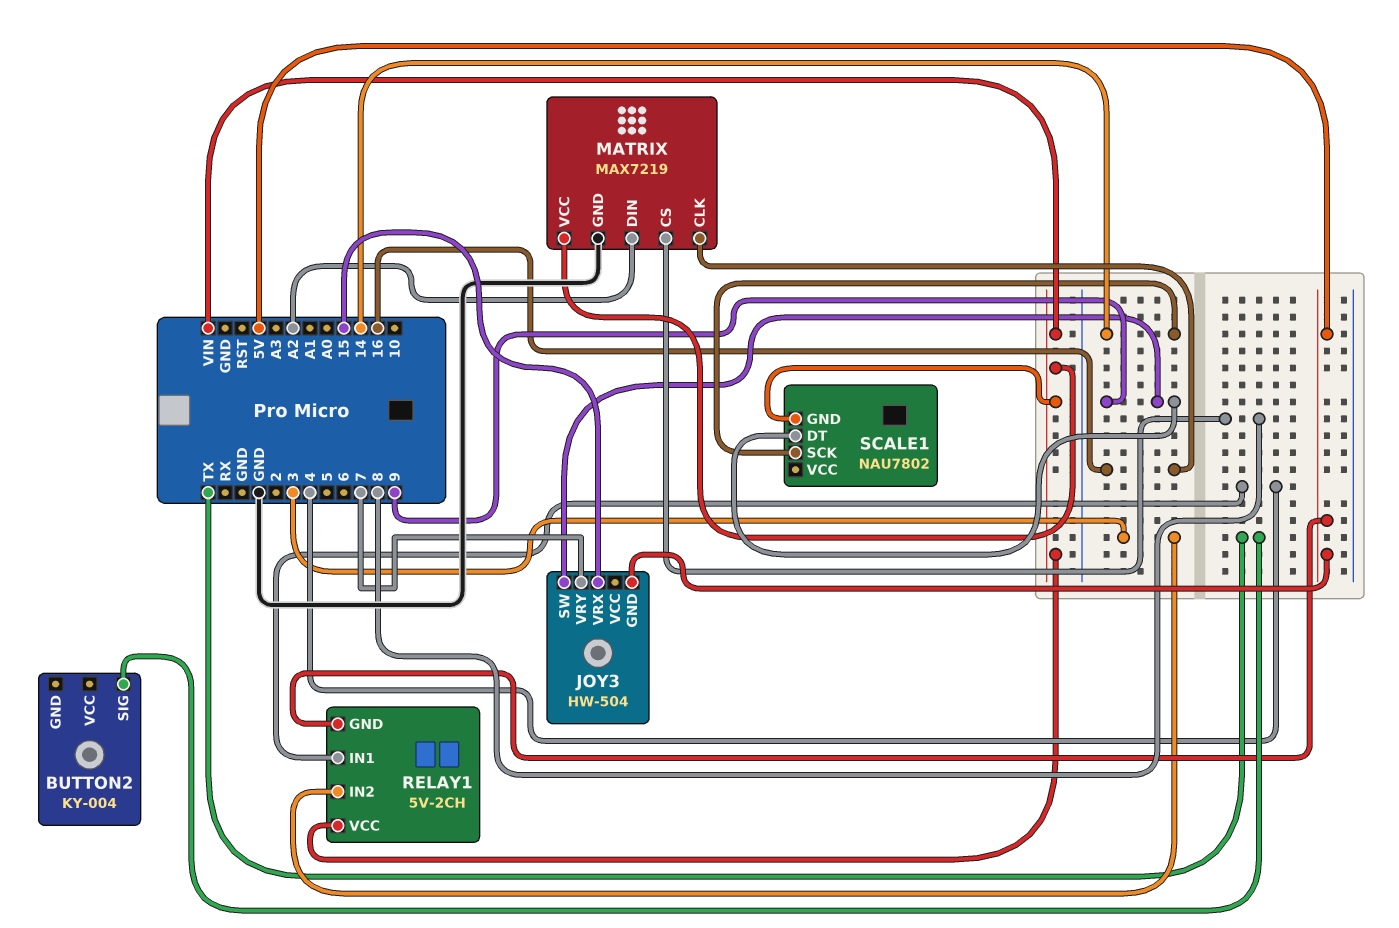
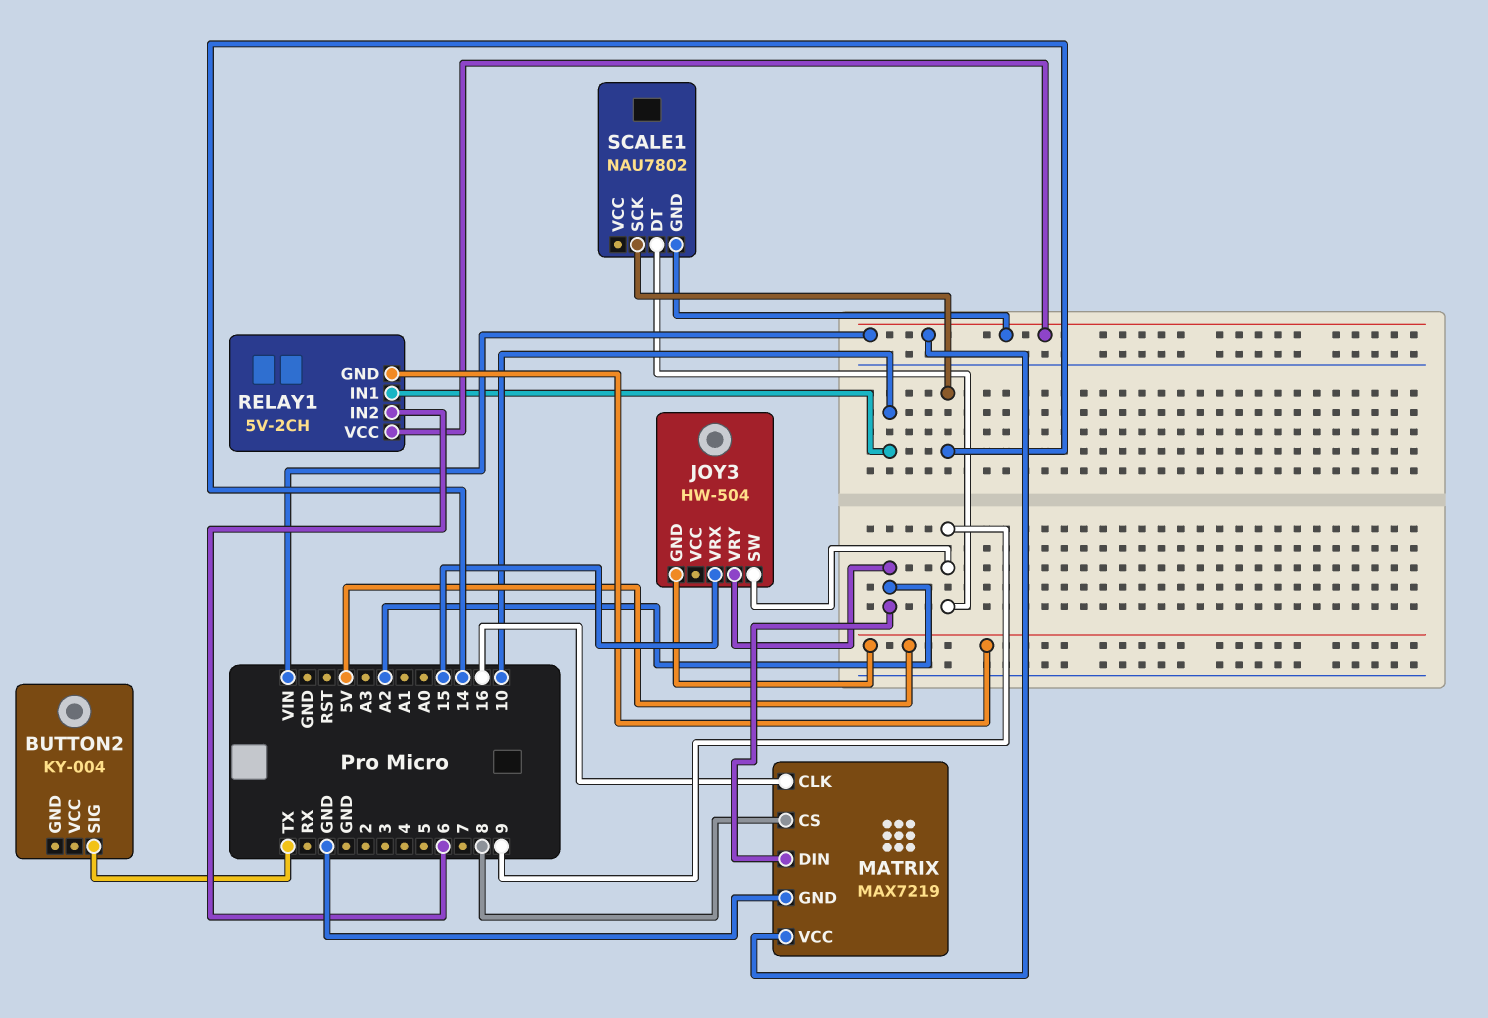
JOY3 pin VRY: 7 -> A2
RELAY1 pin IN1: 4 -> 10
RELAY1 pin IN2: 3 -> 6

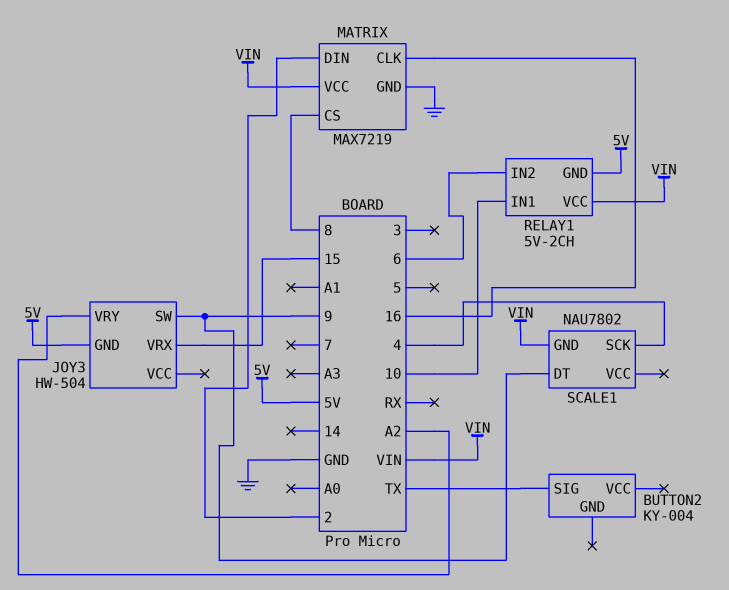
MATRIX pin DIN: A2 -> 2
SCALE1 pin SCK: 14 -> 4

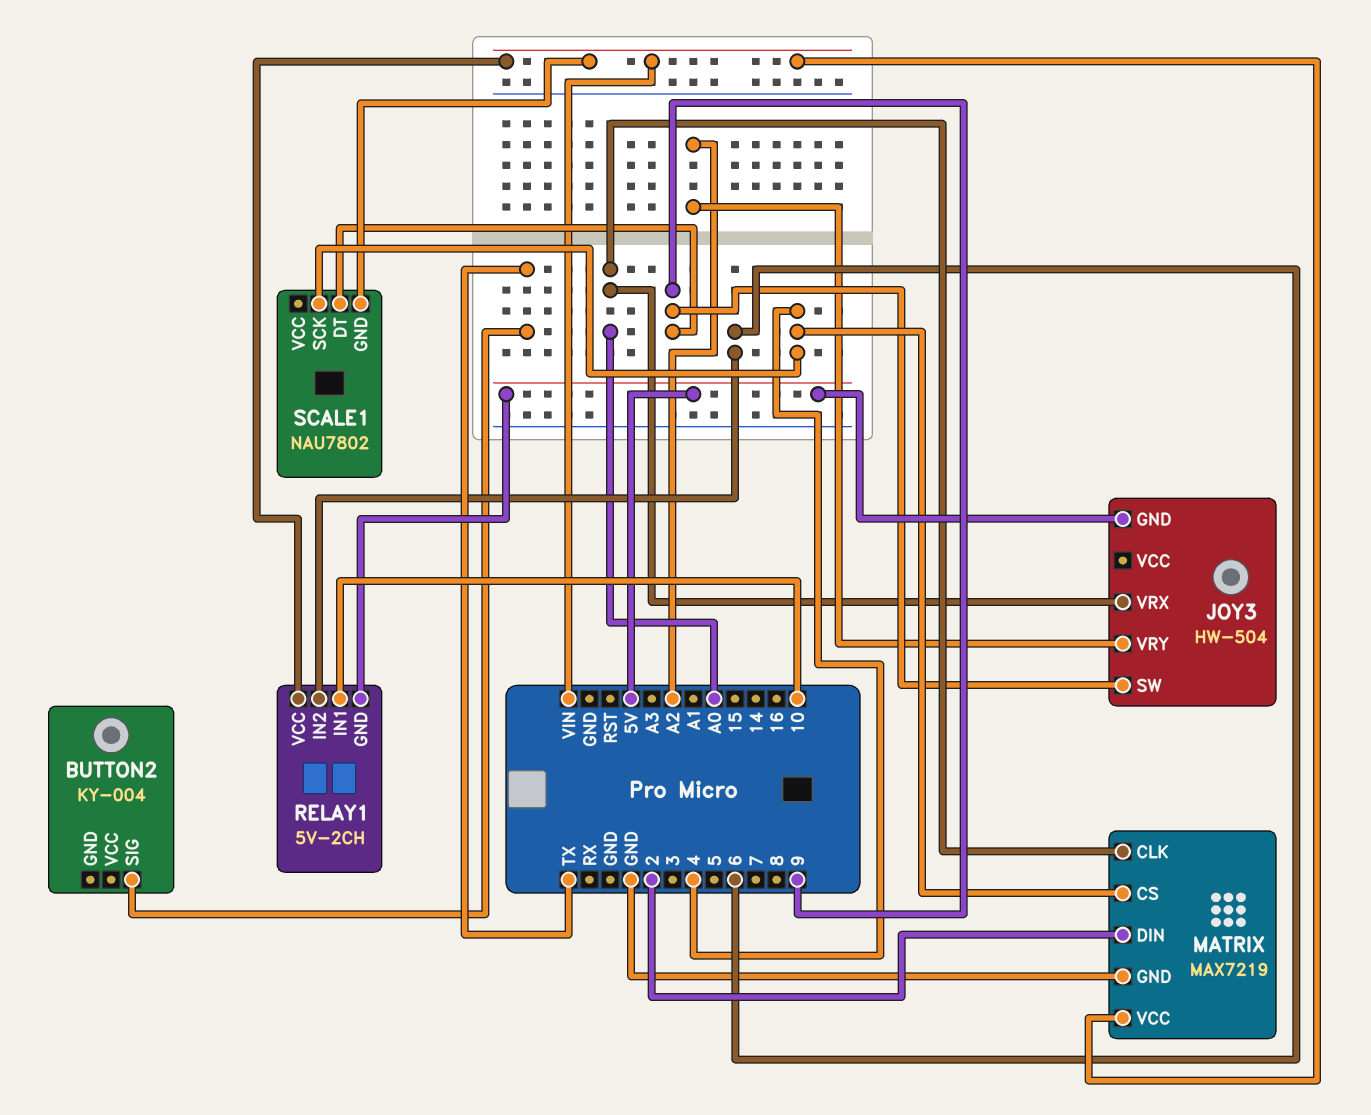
JOY3 pin VRX: 15 -> A0
MATRIX pin CLK: 16 -> A0
MATRIX pin CS: 8 -> 4

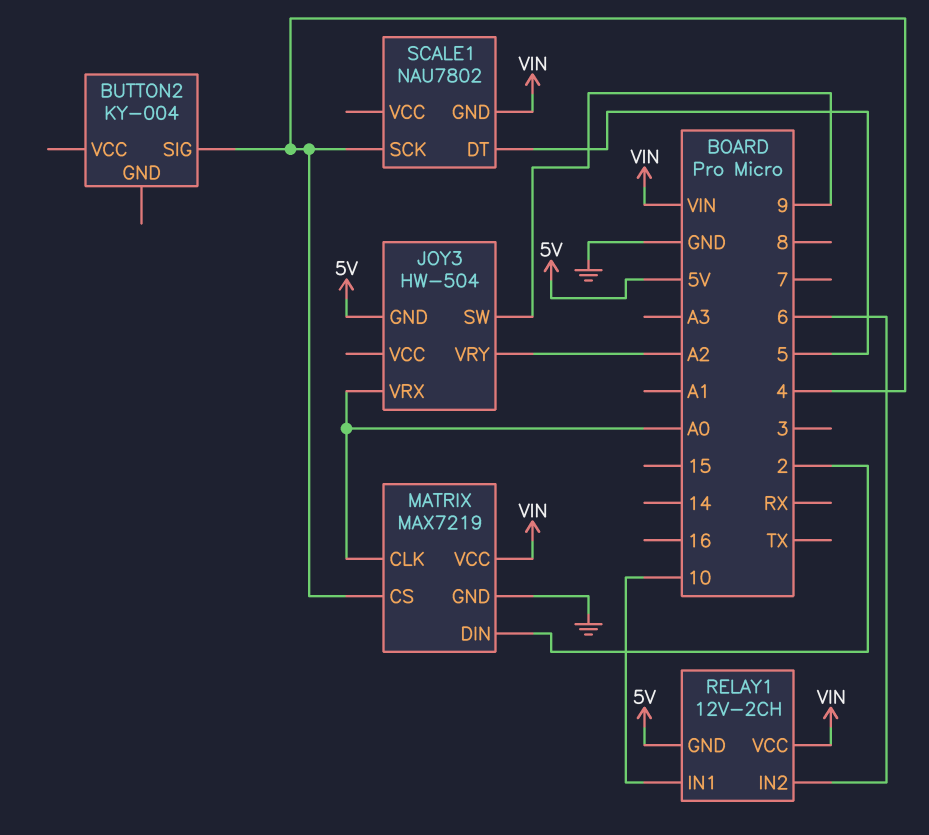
BUTTON2 pin SIG: TX -> 4
RELAY1: 5V-2CH -> 12V-2CH
SCALE1 pin DT: 9 -> 5

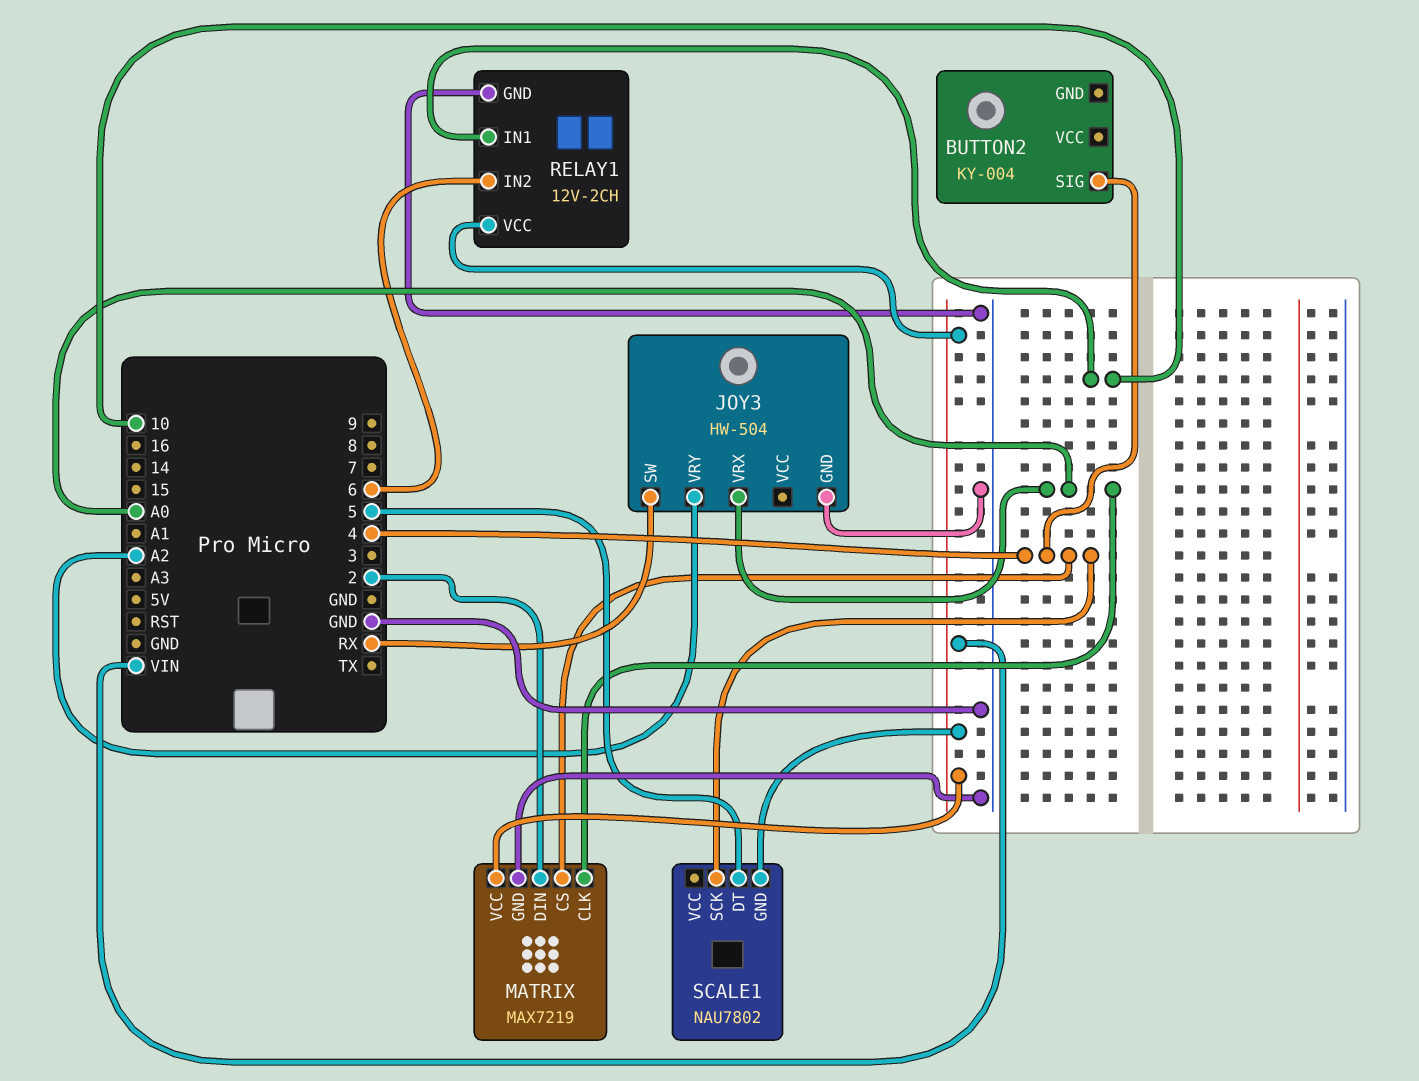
JOY3 pin GND: 5V -> GND
JOY3 pin SW: 9 -> RX
RELAY1 pin GND: 5V -> GND

